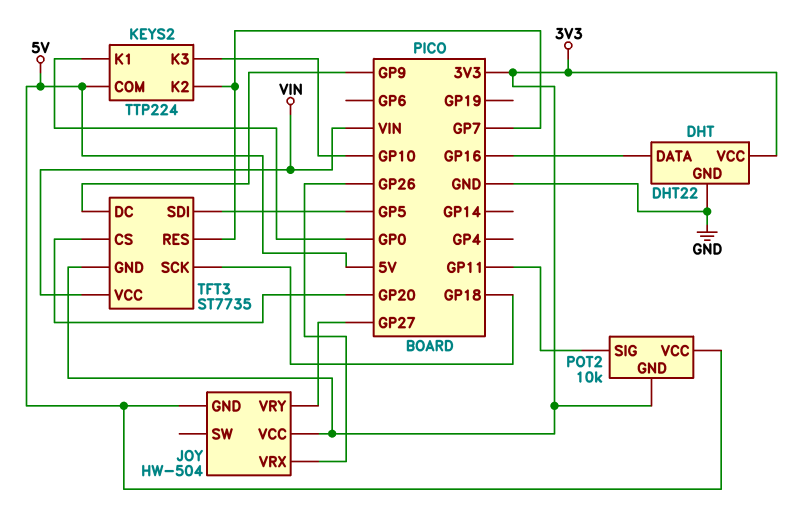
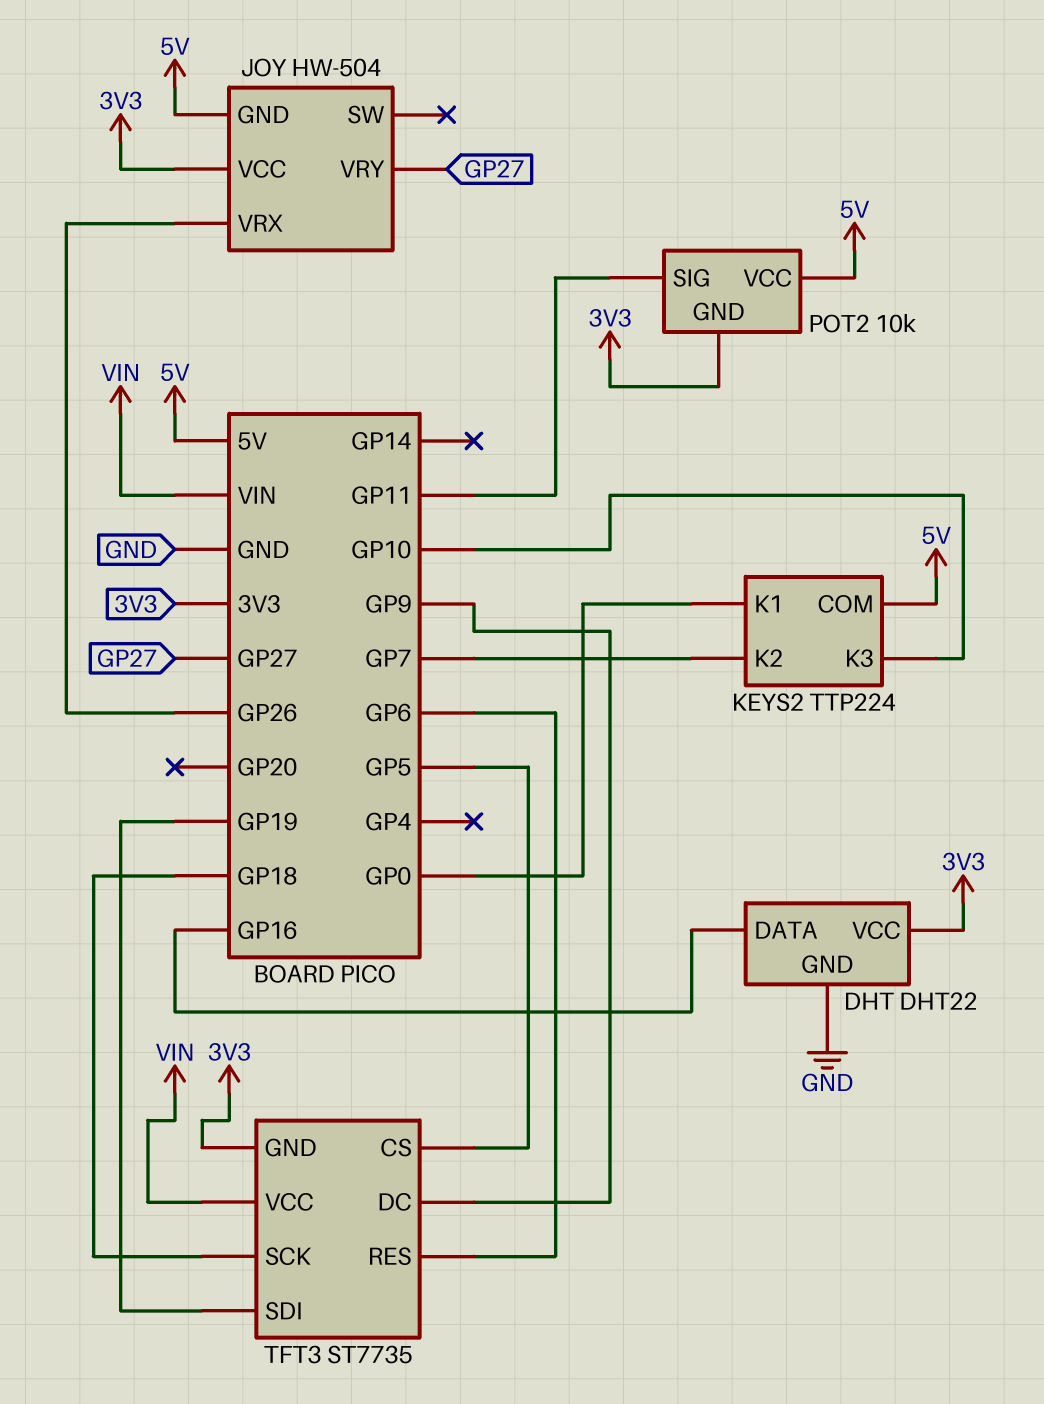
TFT3 pin CS: GP20 -> GP5
TFT3 pin RES: GP7 -> GP6
TFT3 pin SDI: GP5 -> GP19

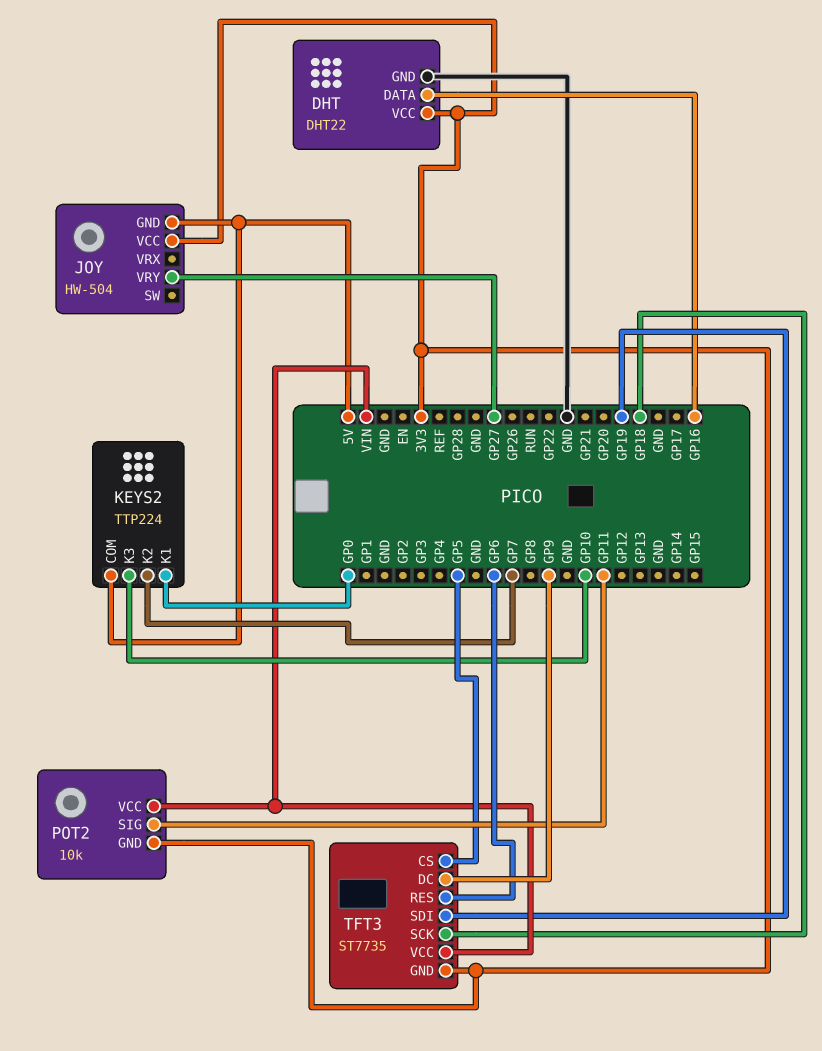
JOY pin VRX: GP26 -> none
POT2 pin VCC: 5V -> VIN

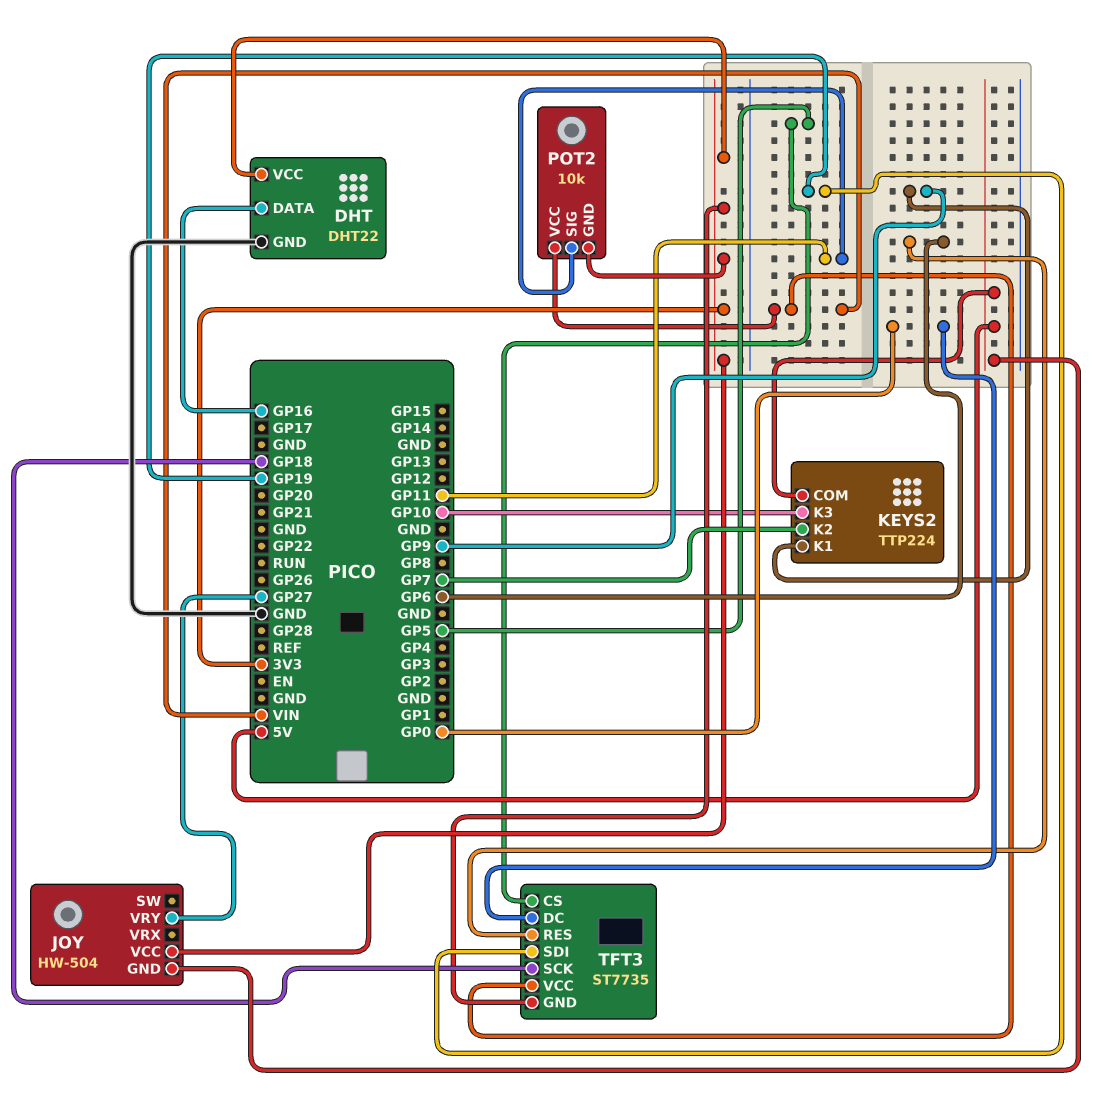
KEYS2 pin K1: GP0 -> GP9
TFT3 pin DC: GP9 -> GP0

